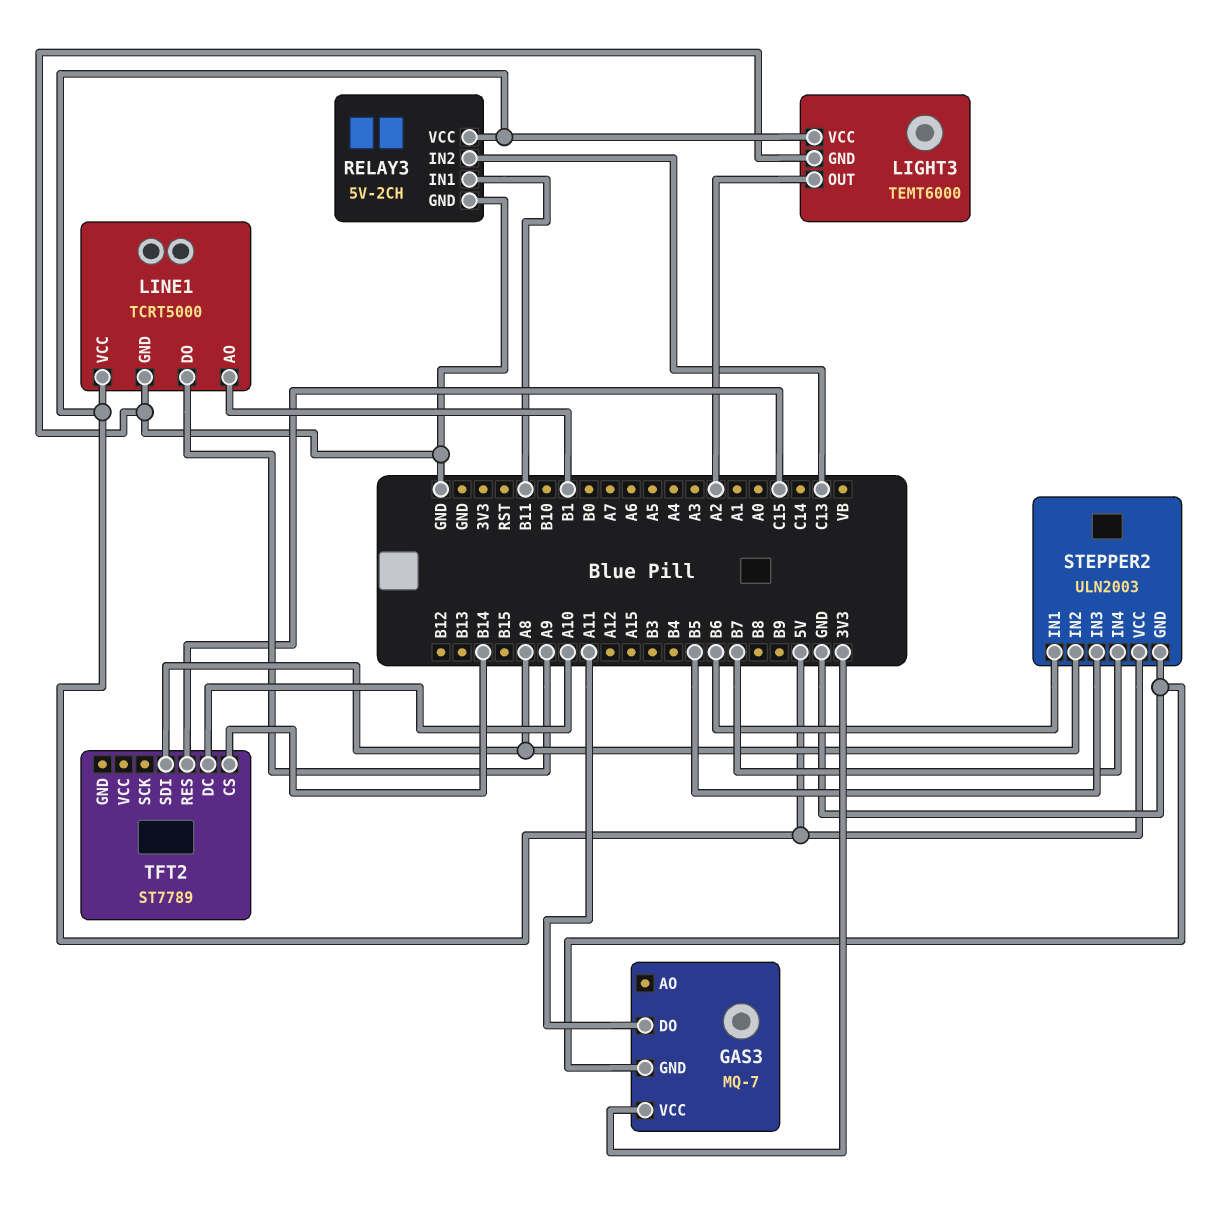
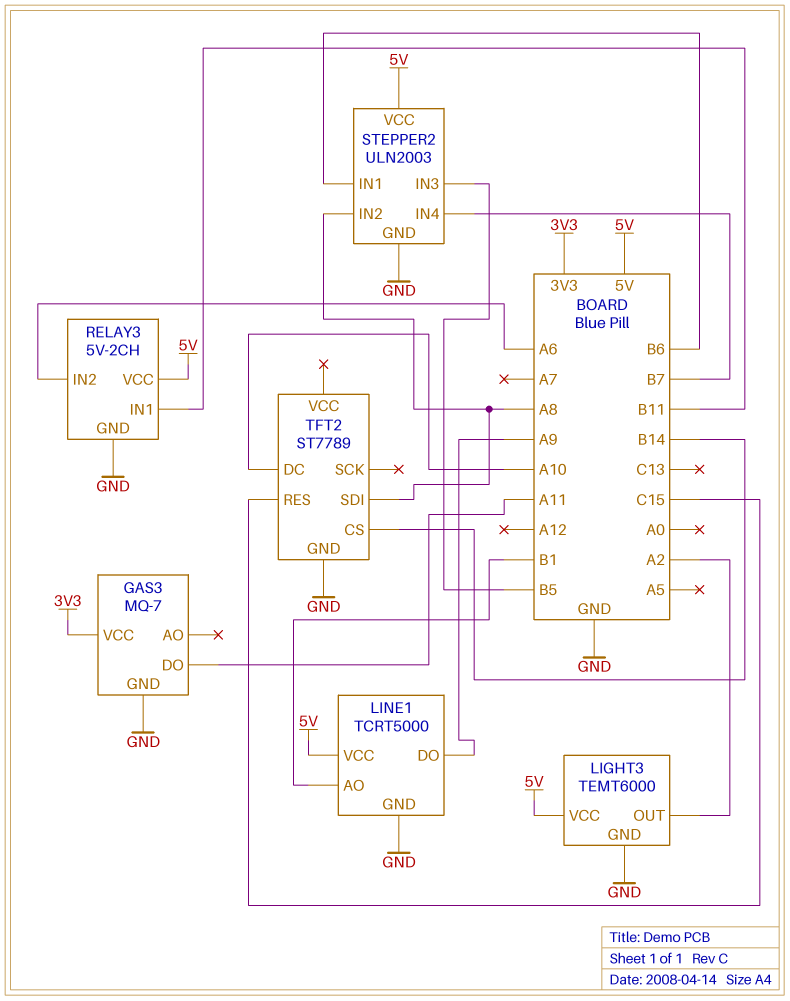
RELAY3 pin IN2: C13 -> A6
TFT2 pin GND: none -> GND

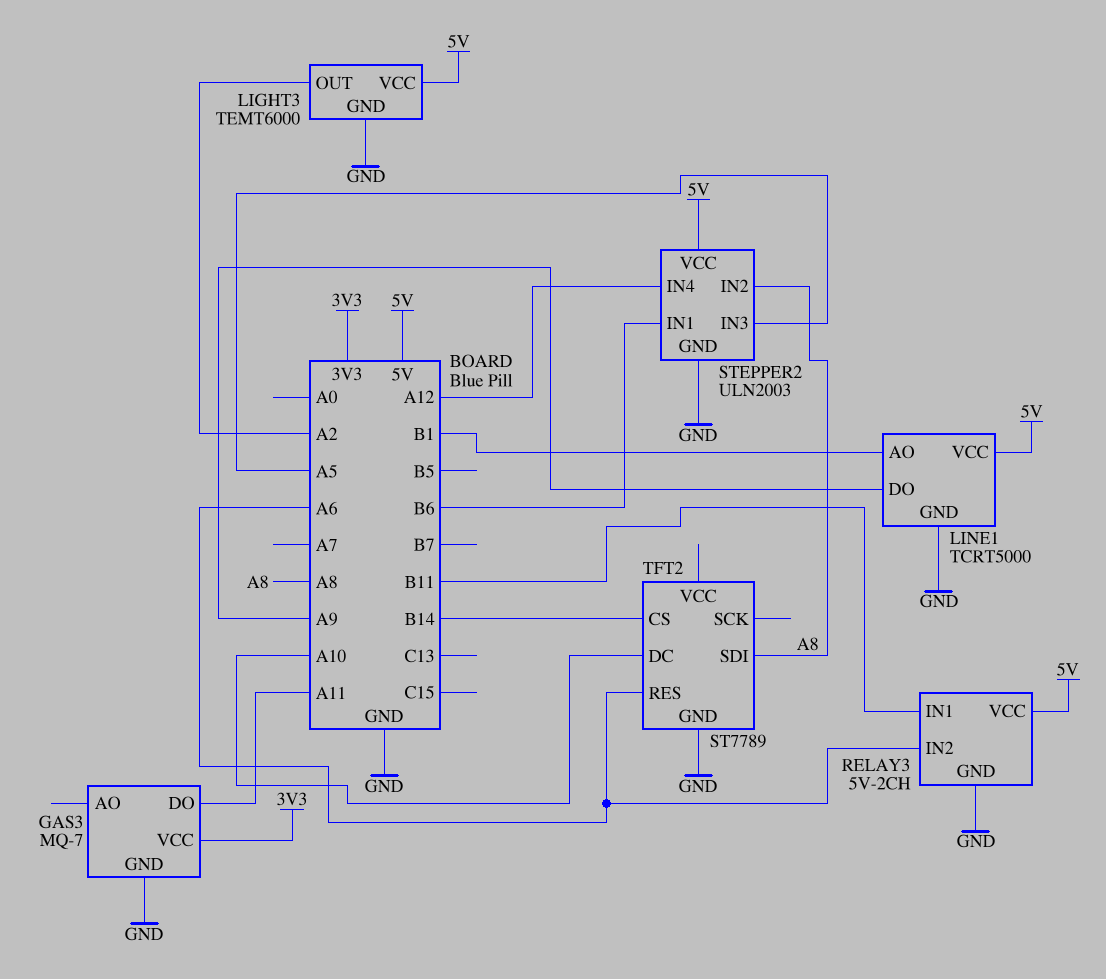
STEPPER2 pin IN3: B5 -> A5
STEPPER2 pin IN4: B7 -> A12
TFT2 pin RES: C15 -> A6

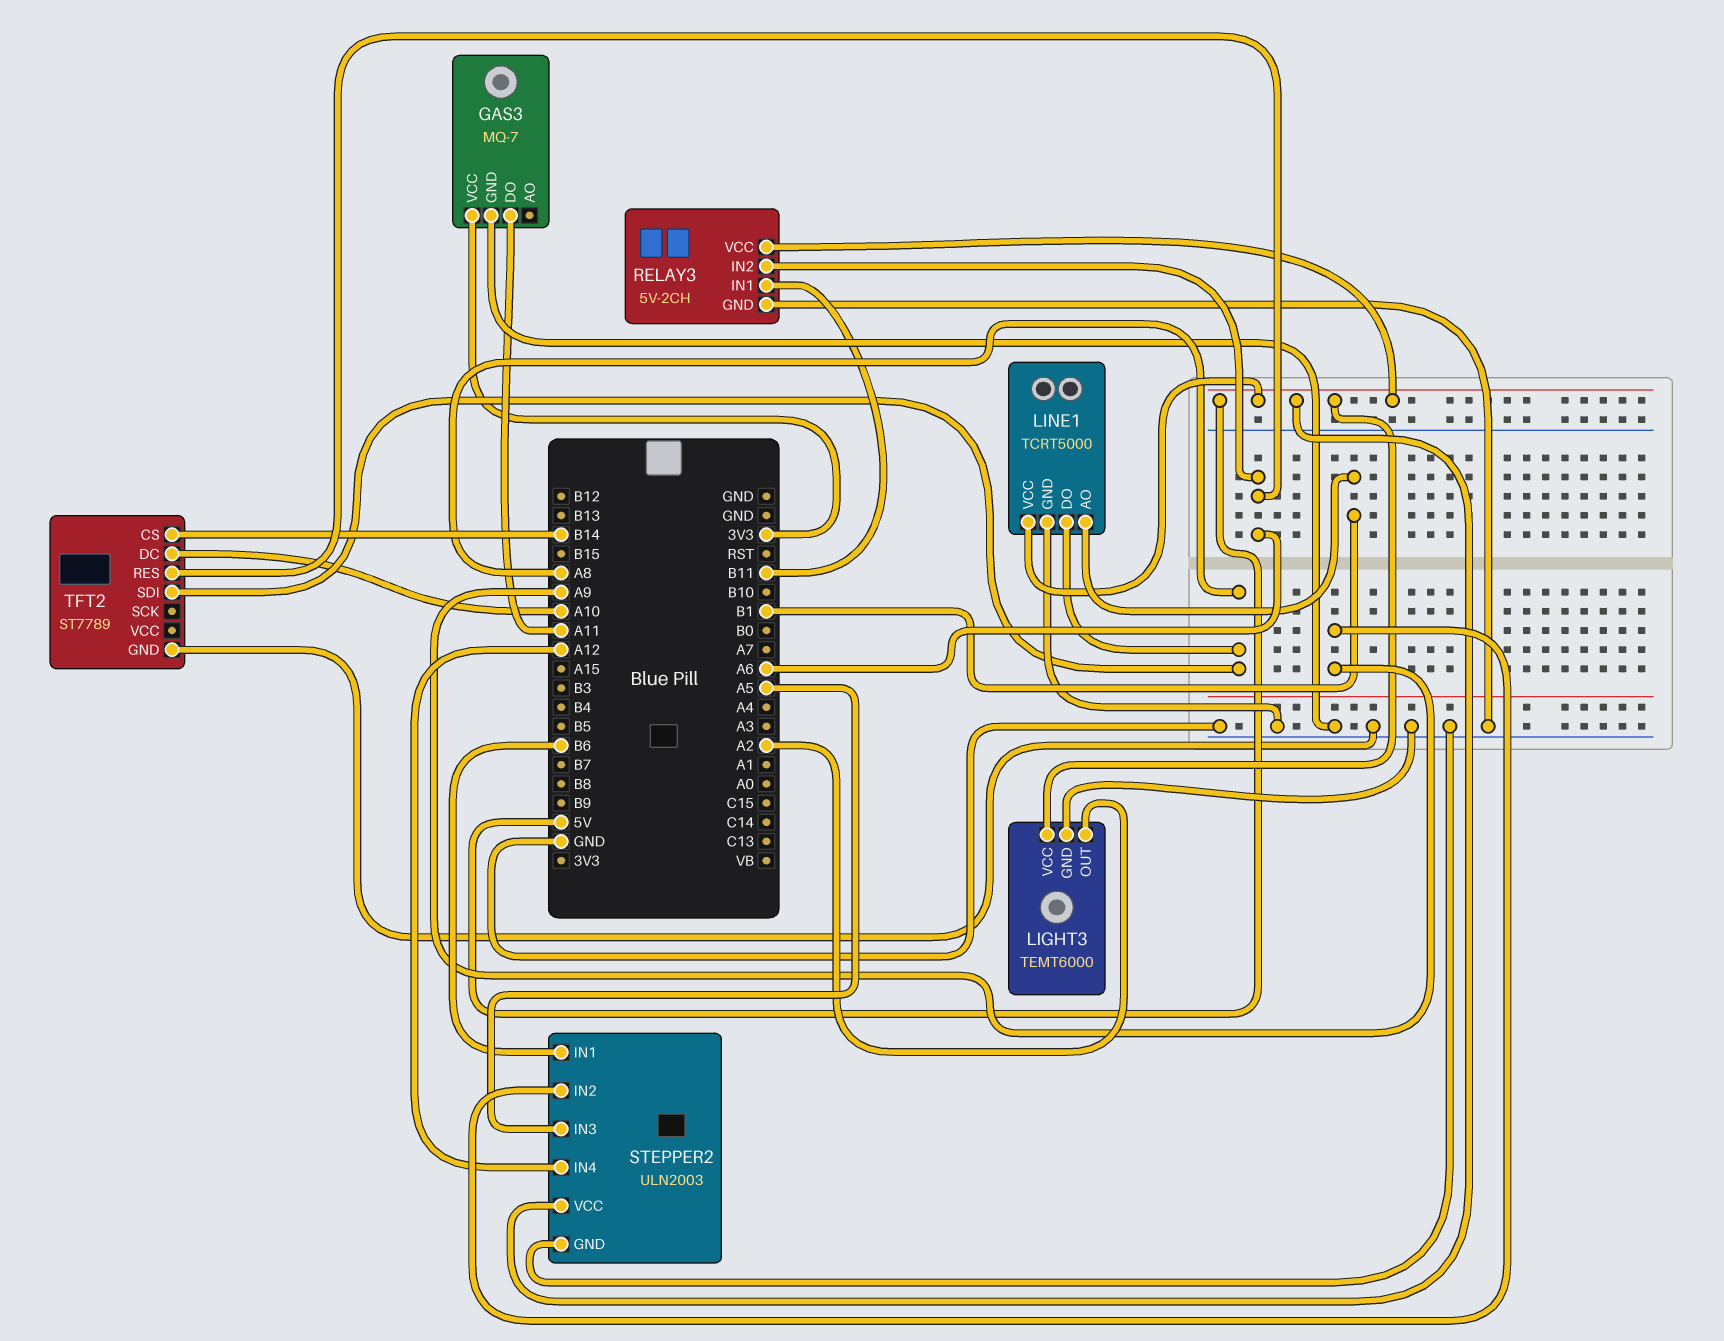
LINE1 pin DO: A9 -> A8
STEPPER2 pin IN2: A8 -> A9

